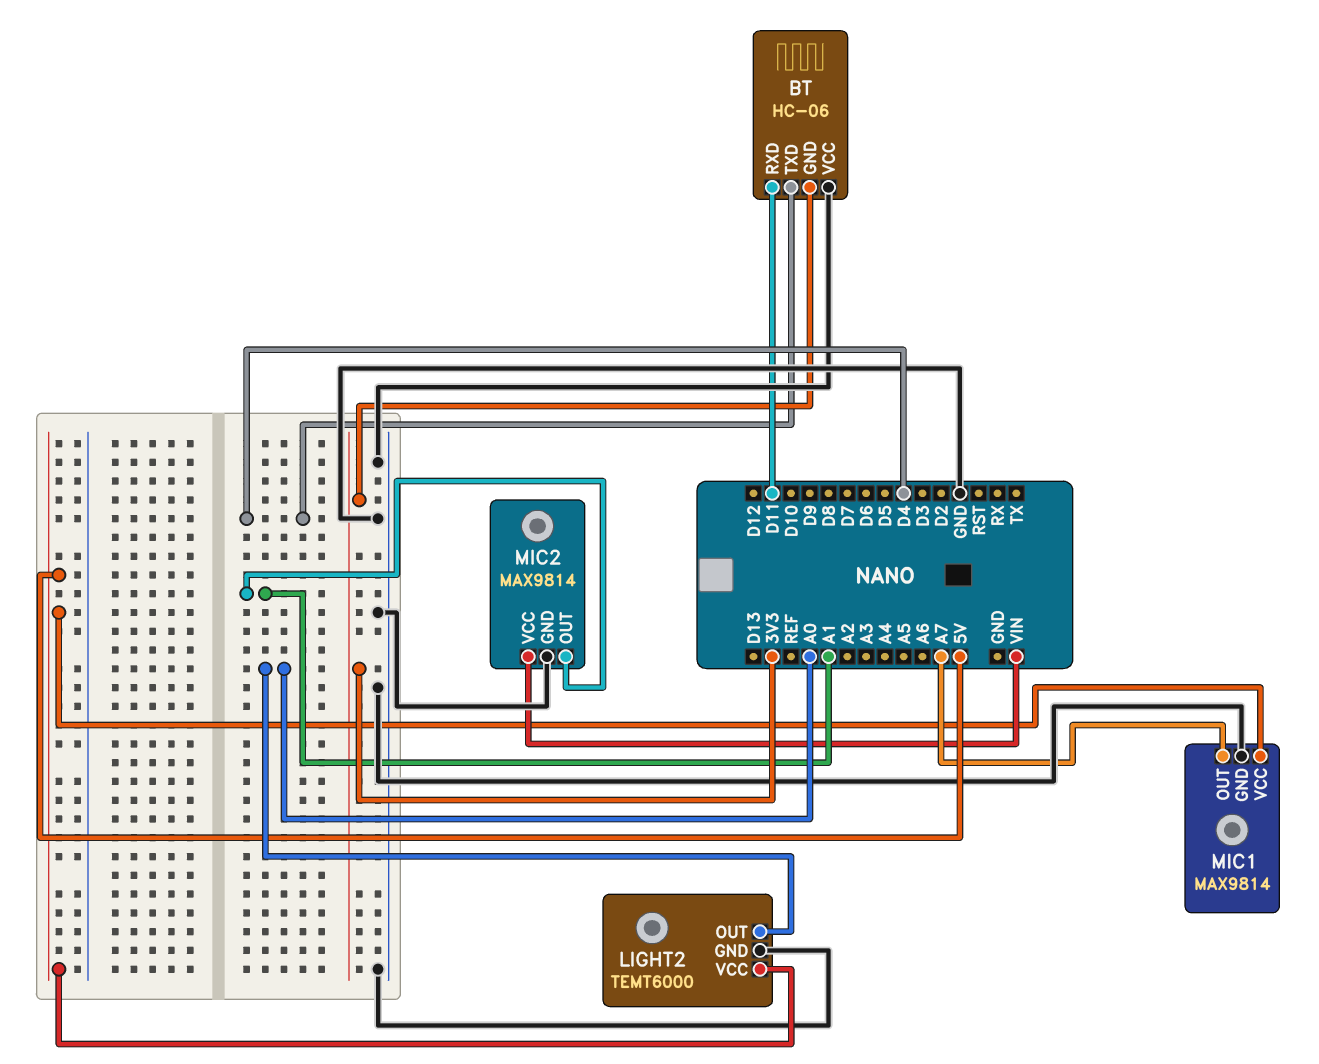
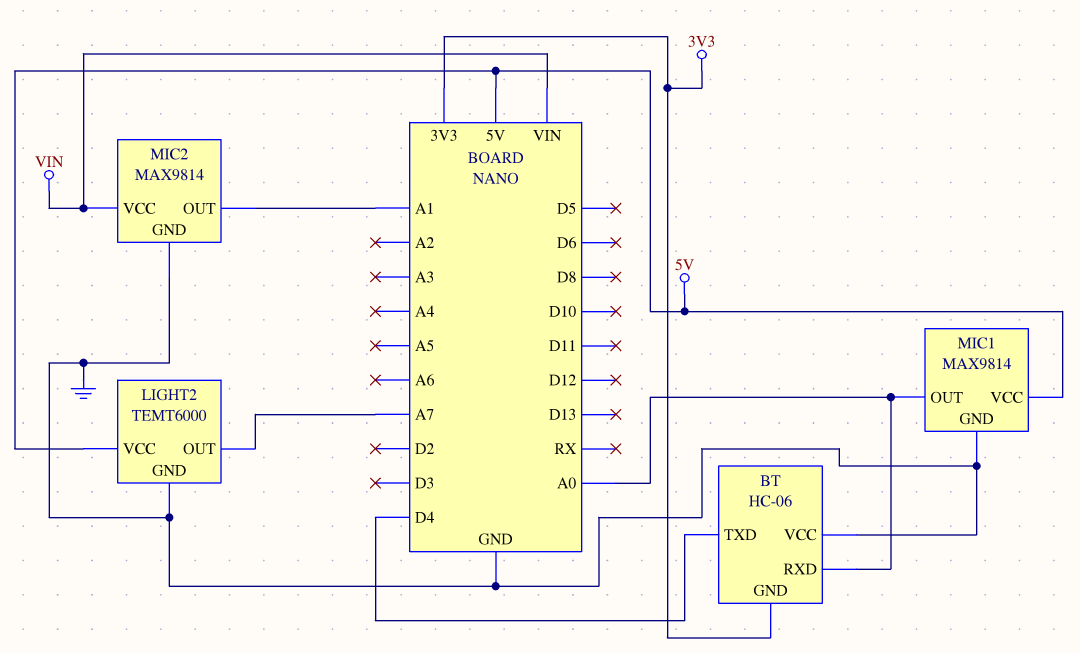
BT pin RXD: D11 -> A0
LIGHT2 pin OUT: A0 -> A7
MIC1 pin OUT: A7 -> A0

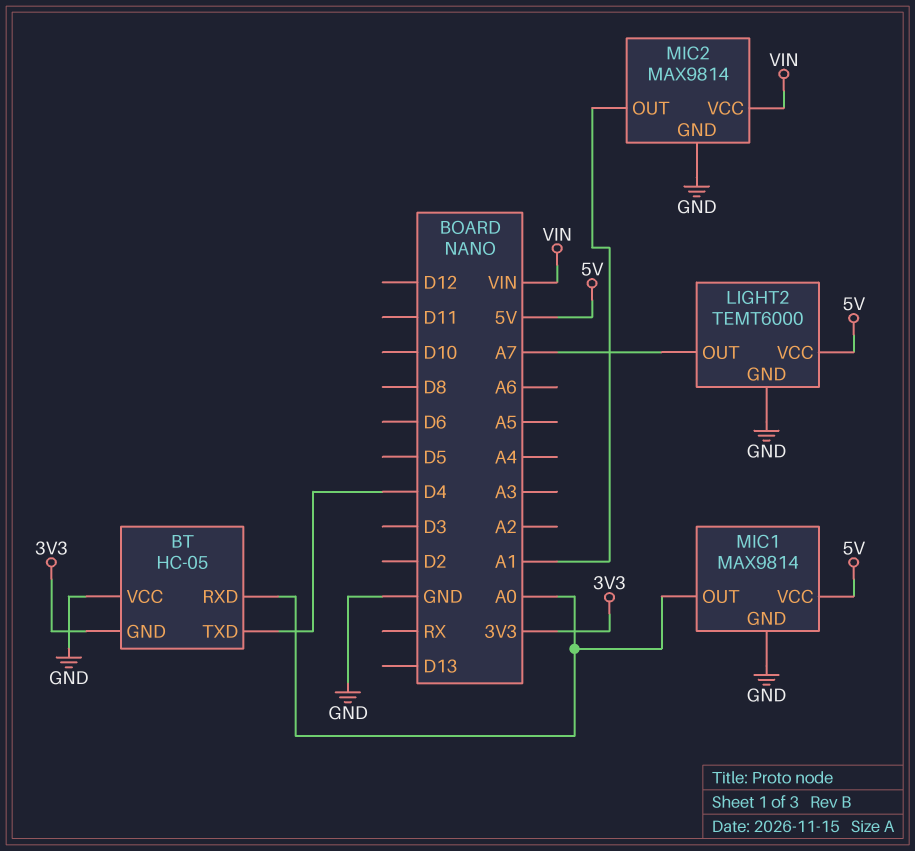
BT: HC-06 -> HC-05

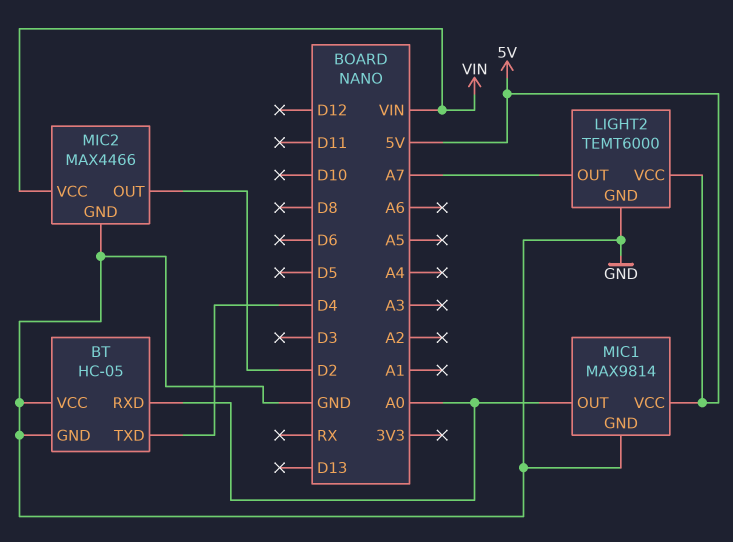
BT pin GND: 3V3 -> GND
MIC2: MAX9814 -> MAX4466
MIC2 pin OUT: A1 -> D2

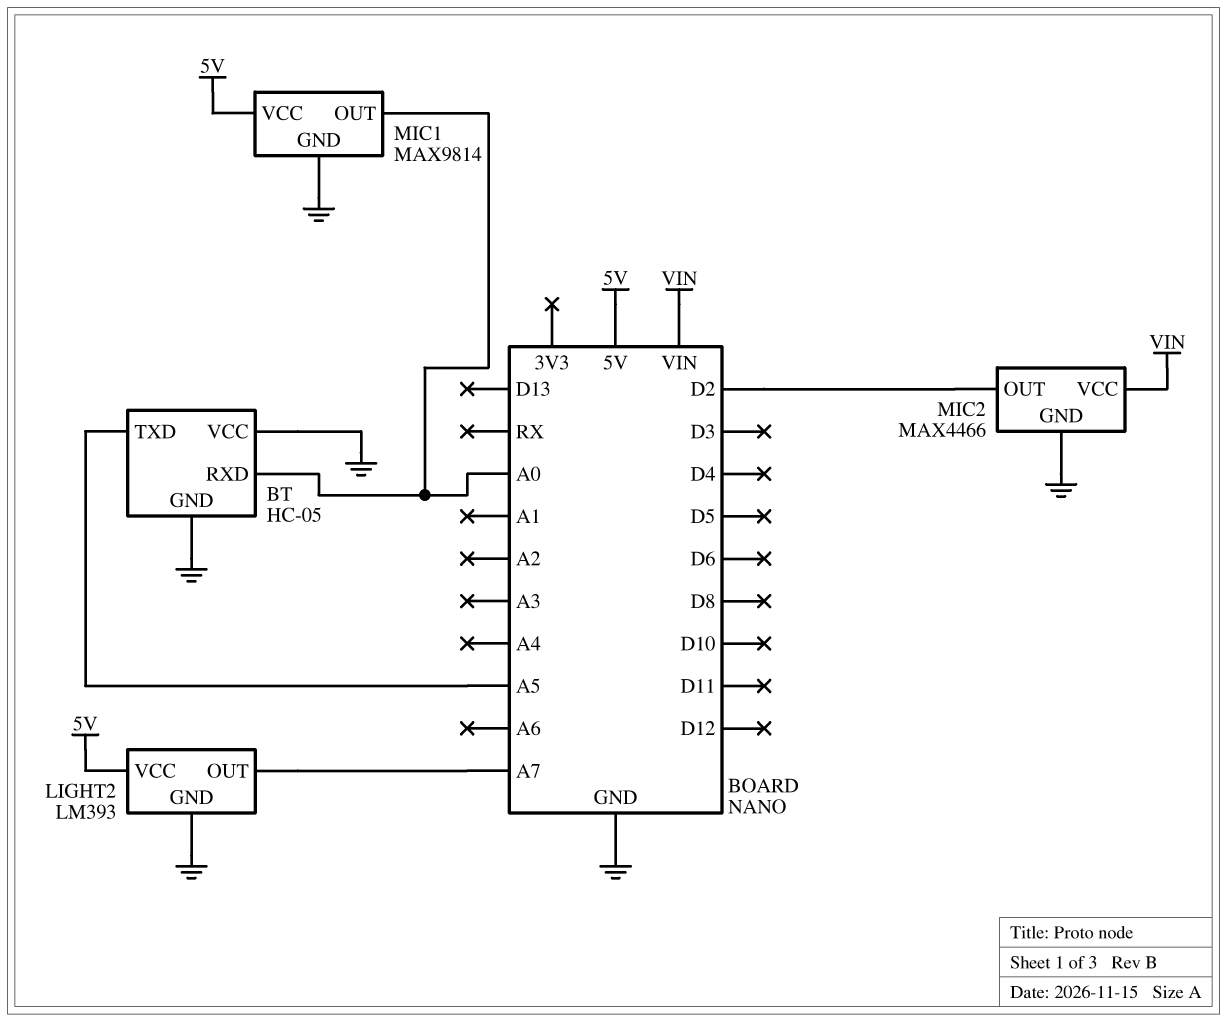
BT pin TXD: D4 -> A5
LIGHT2: TEMT6000 -> LM393

